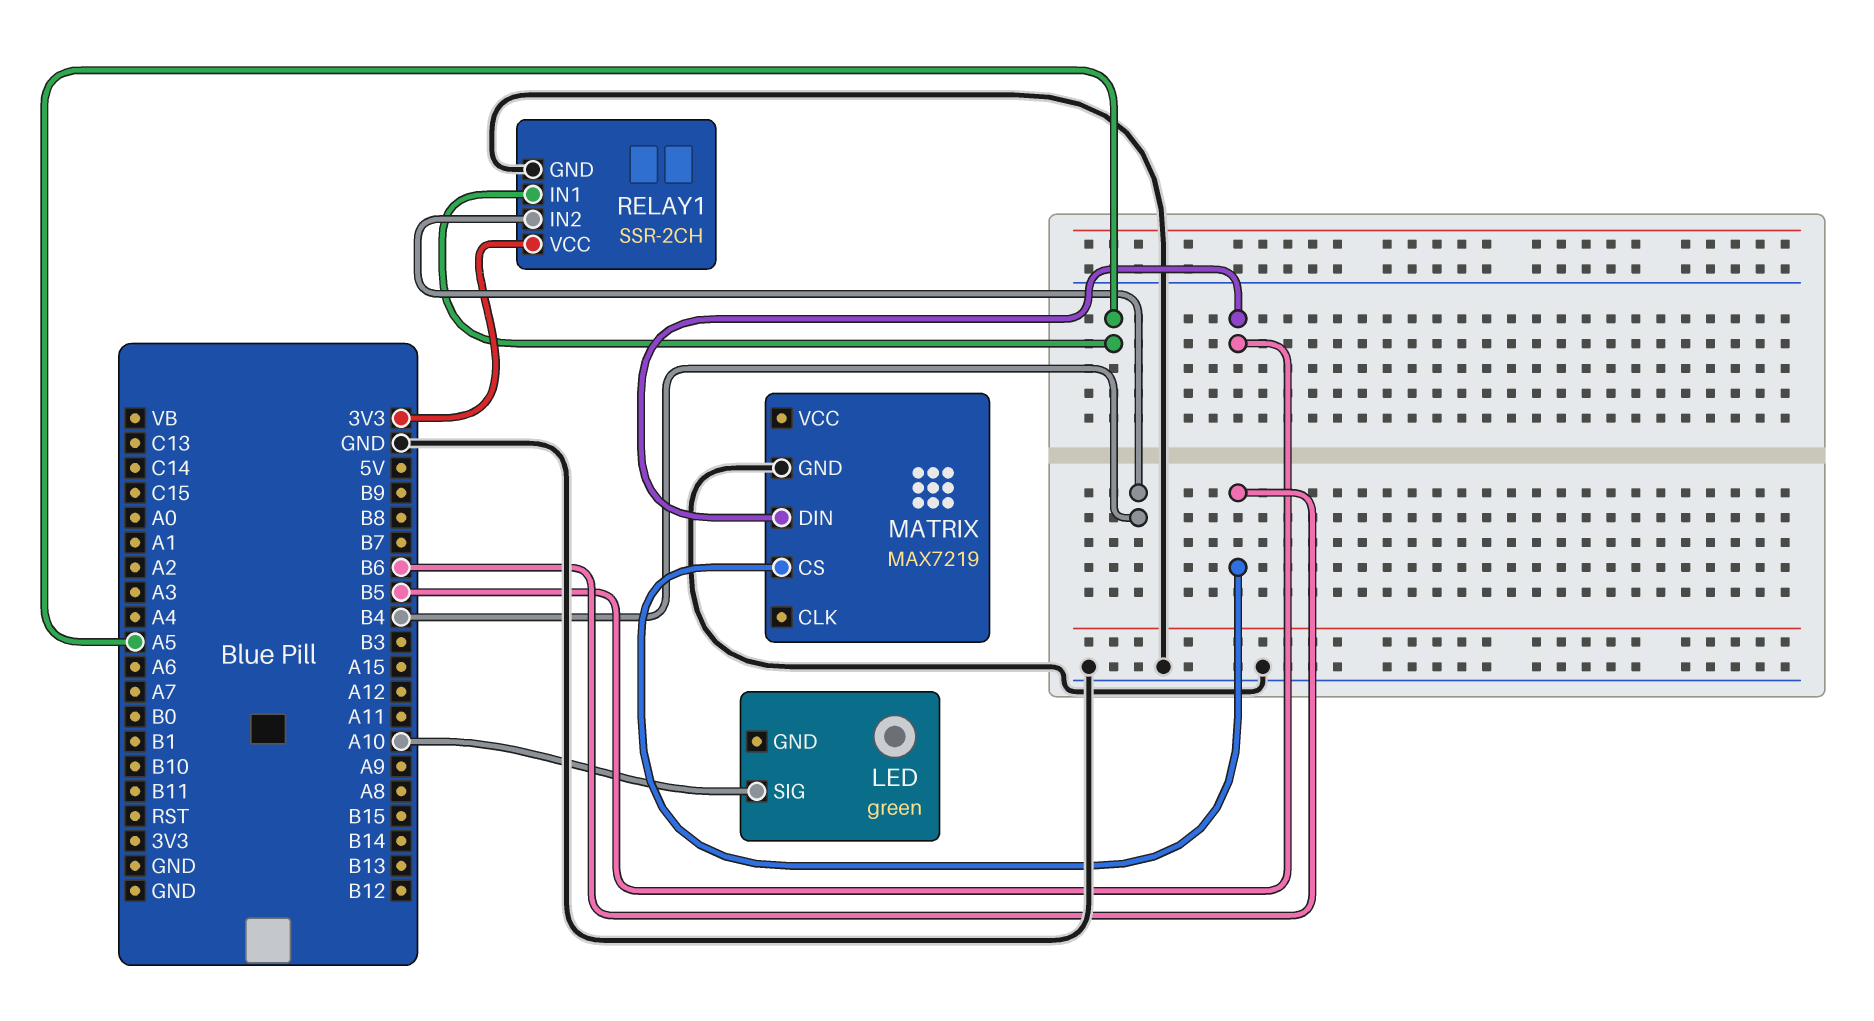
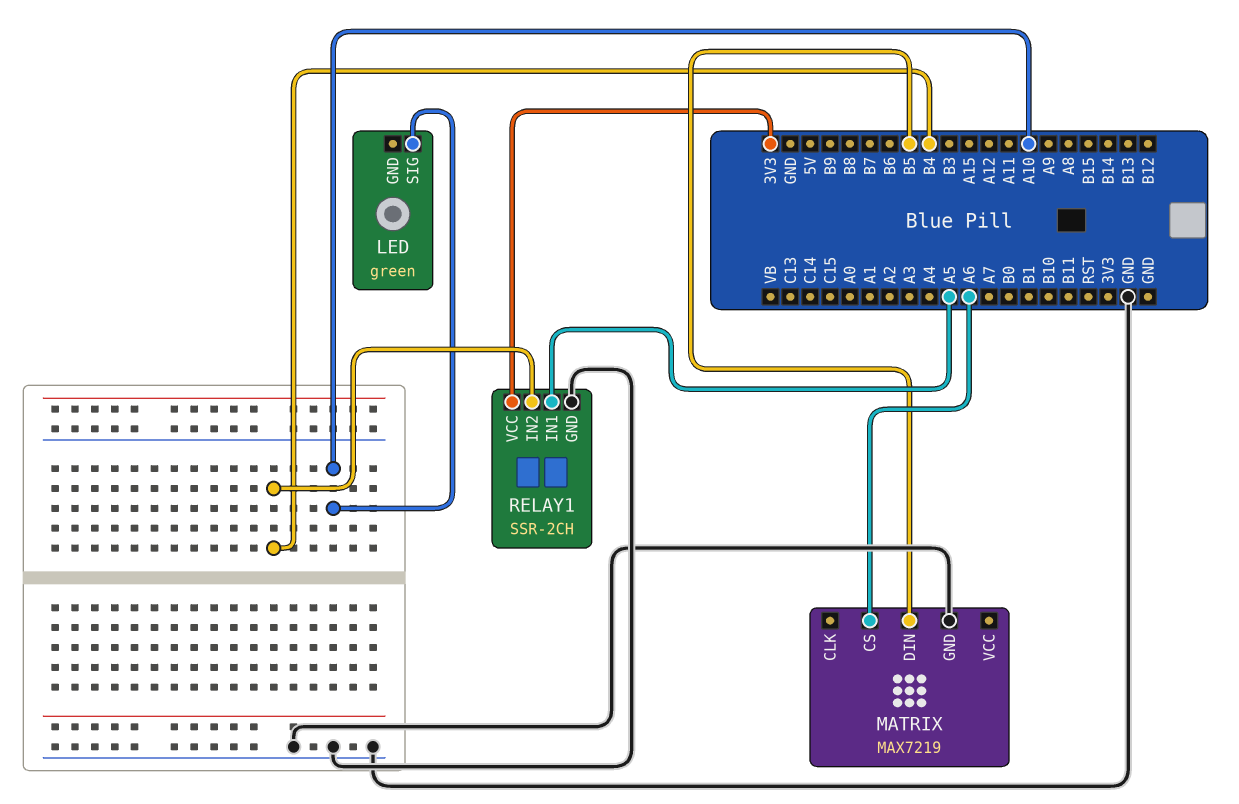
MATRIX pin CS: B6 -> A6

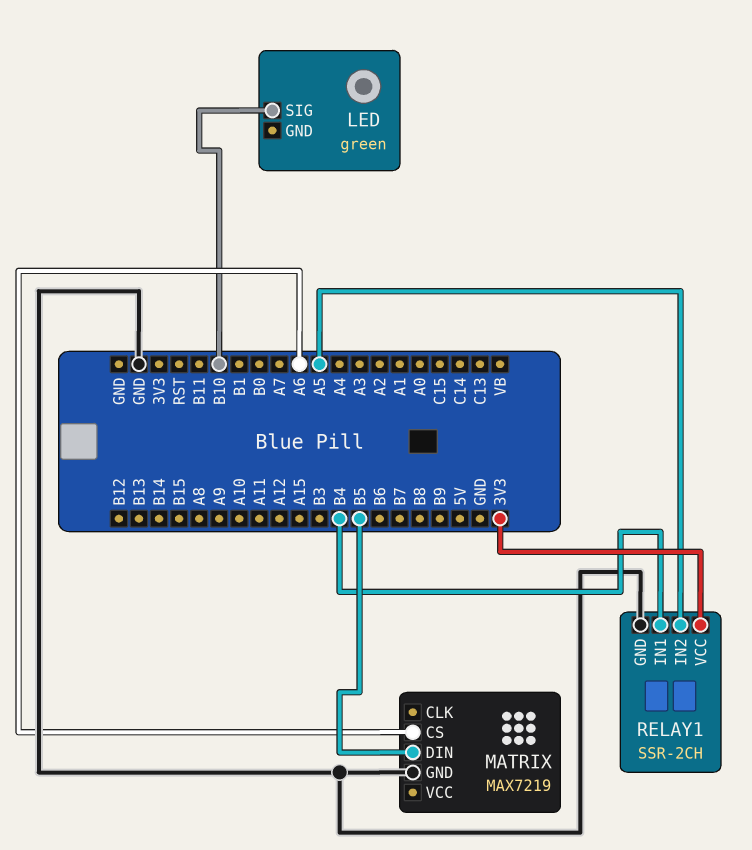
LED pin SIG: A10 -> B10
RELAY1 pin IN1: A5 -> B4
RELAY1 pin IN2: B4 -> A5

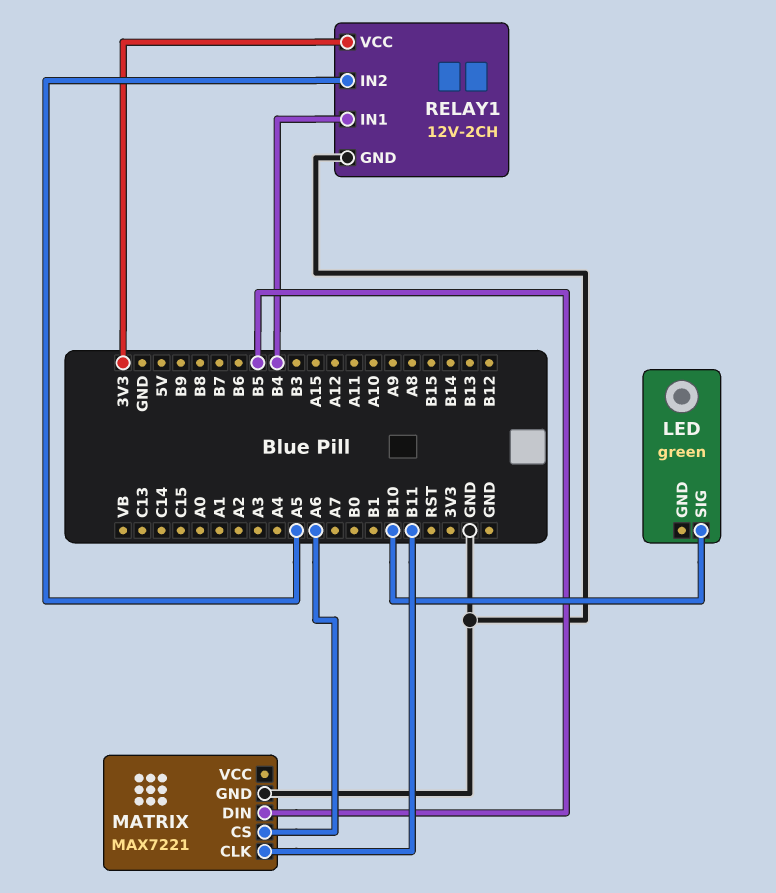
MATRIX: MAX7219 -> MAX7221
MATRIX pin CLK: none -> B11
RELAY1: SSR-2CH -> 12V-2CH

